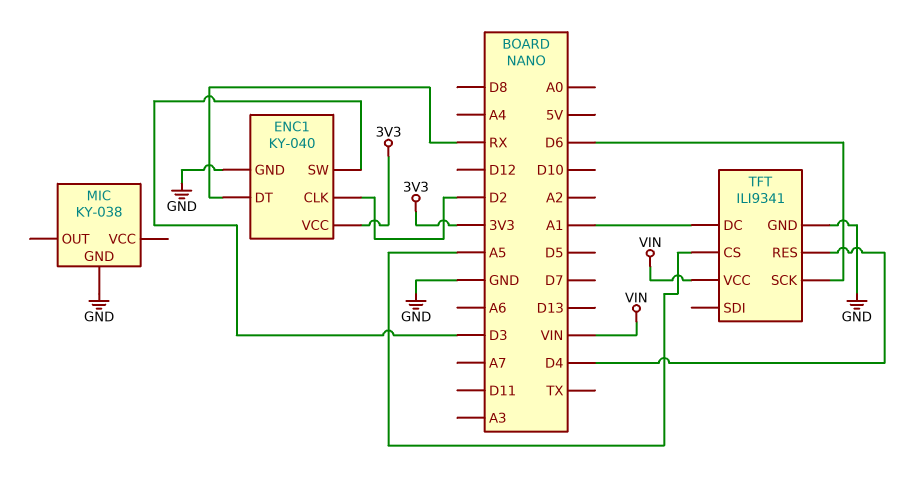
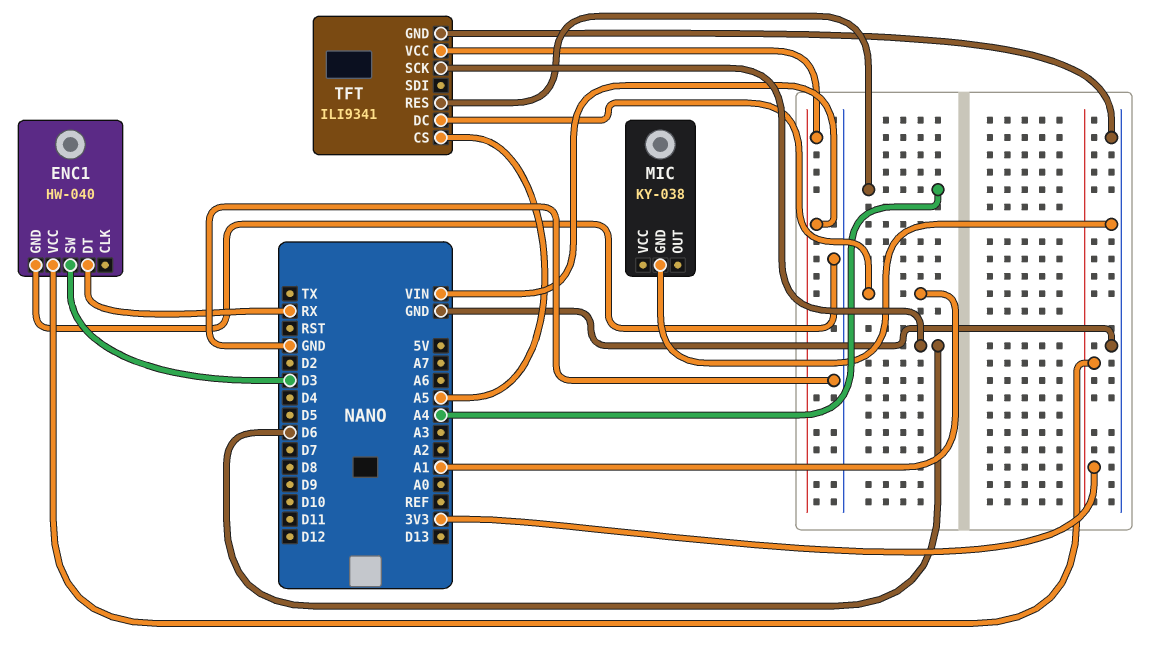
ENC1: KY-040 -> HW-040
ENC1 pin CLK: D2 -> none
TFT pin RES: D4 -> A4

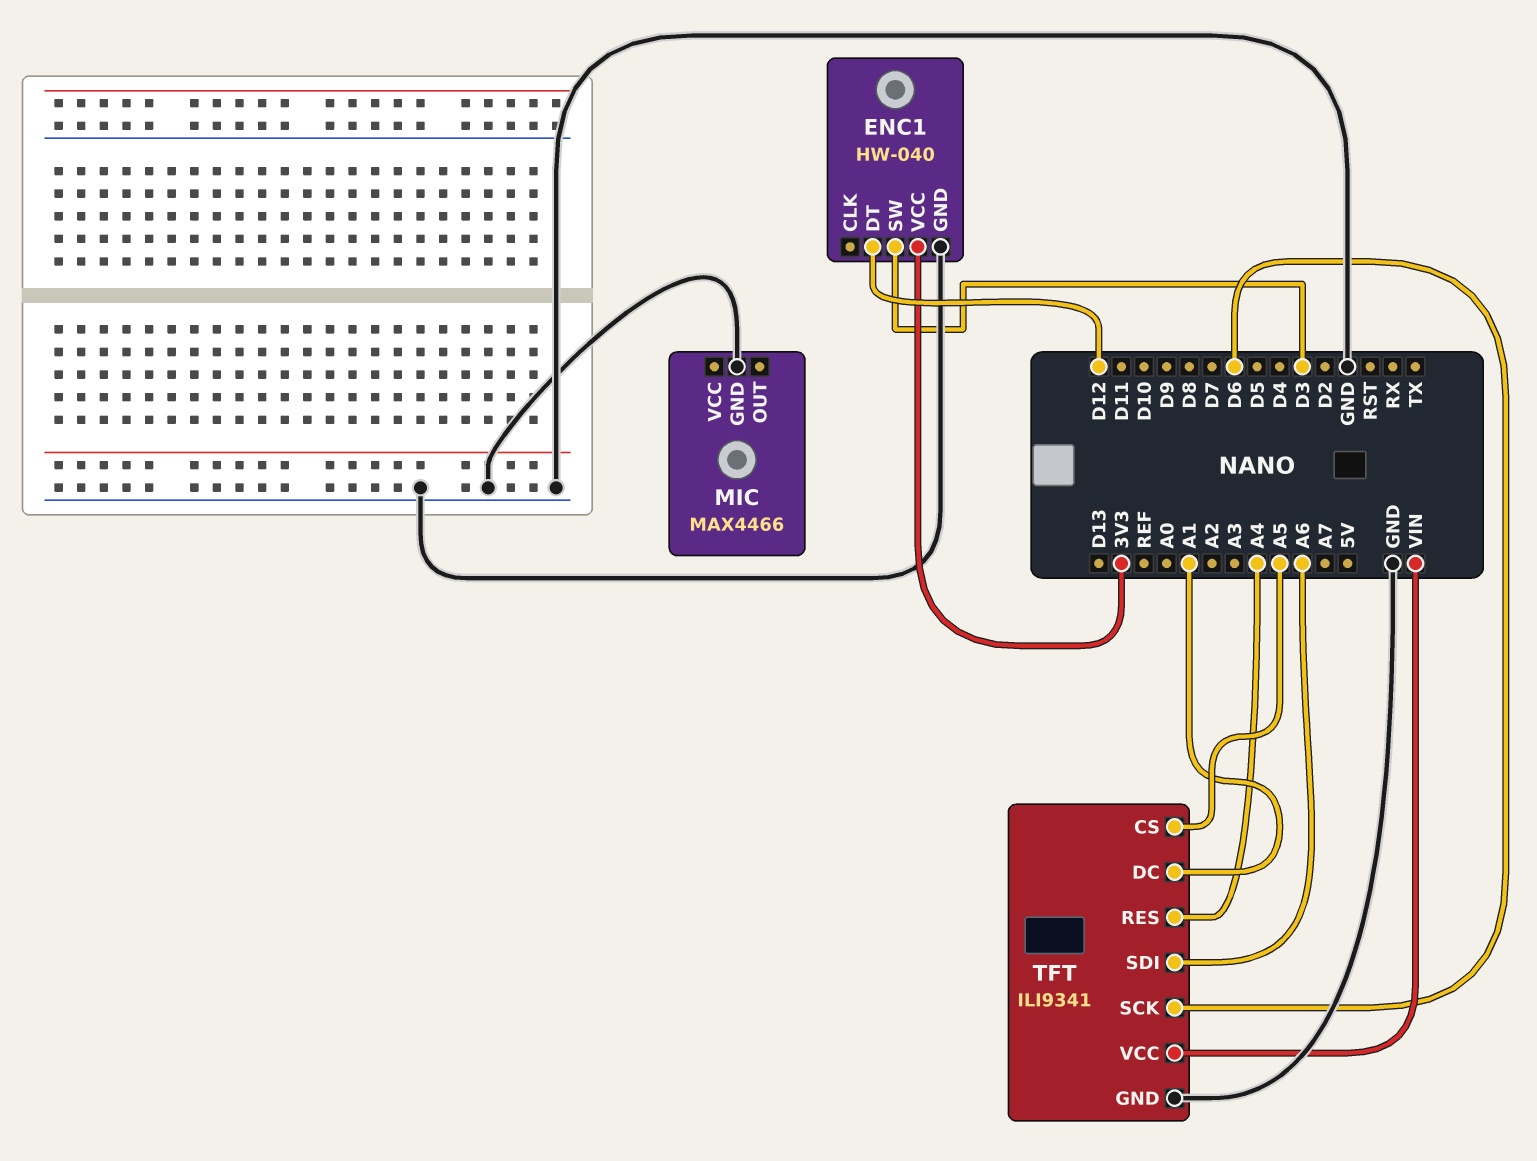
ENC1 pin DT: RX -> D12
MIC: KY-038 -> MAX4466
TFT pin SDI: none -> A6

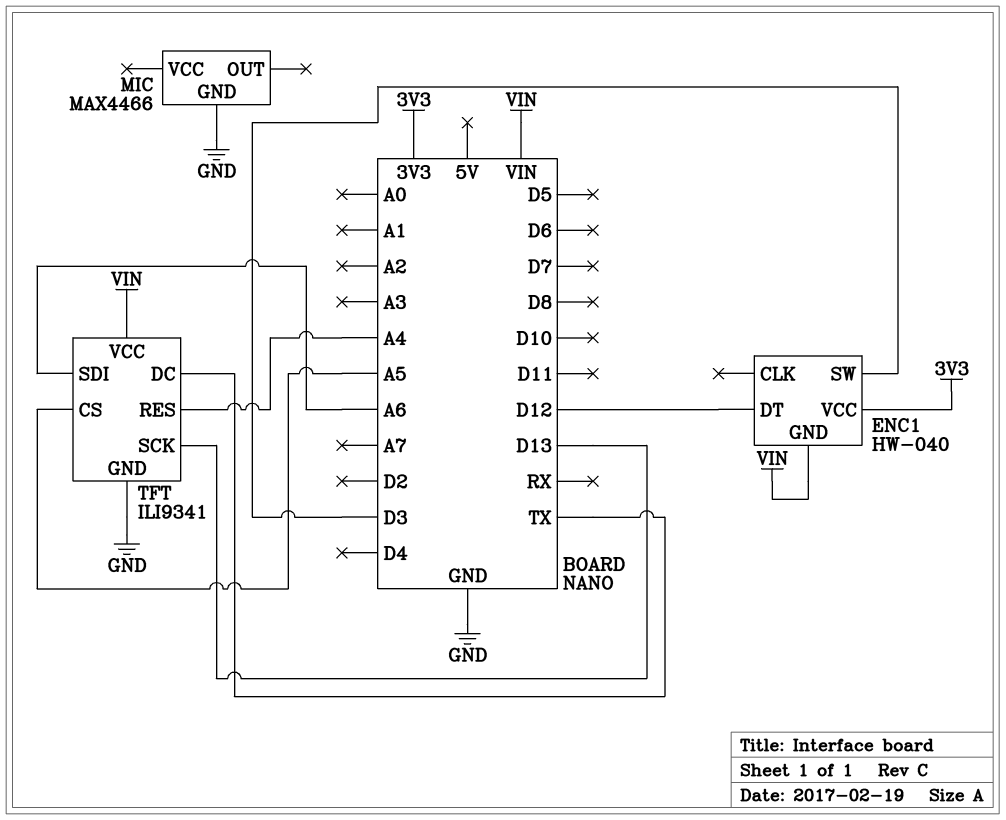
ENC1 pin GND: GND -> VIN
TFT pin DC: A1 -> TX
TFT pin SCK: D6 -> D13

